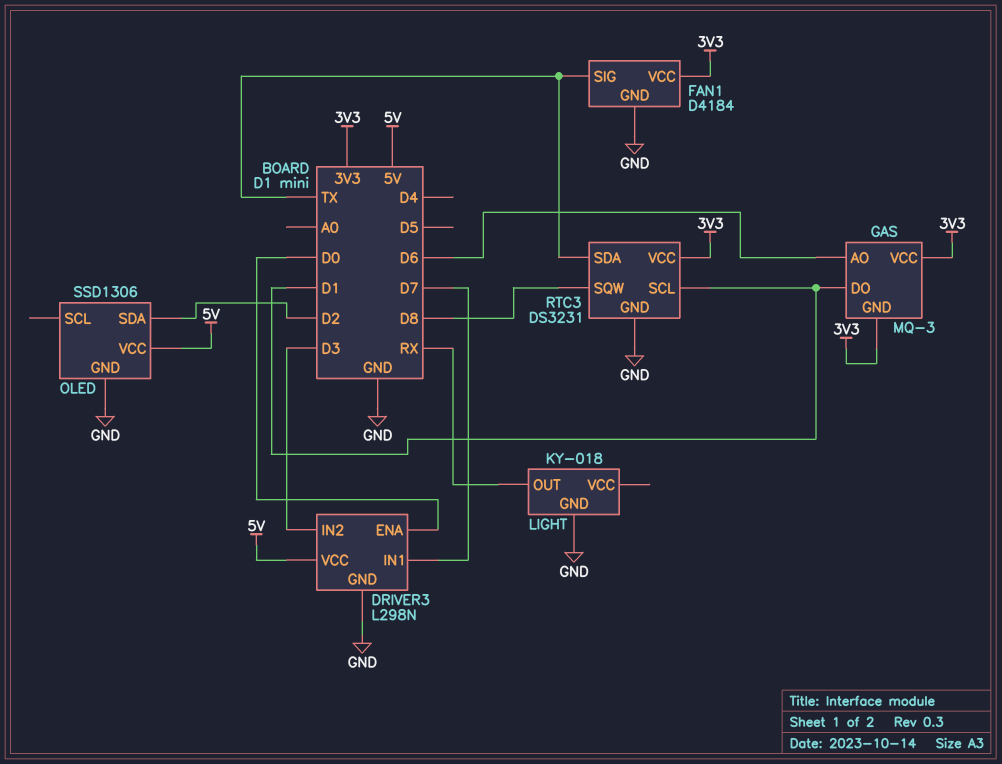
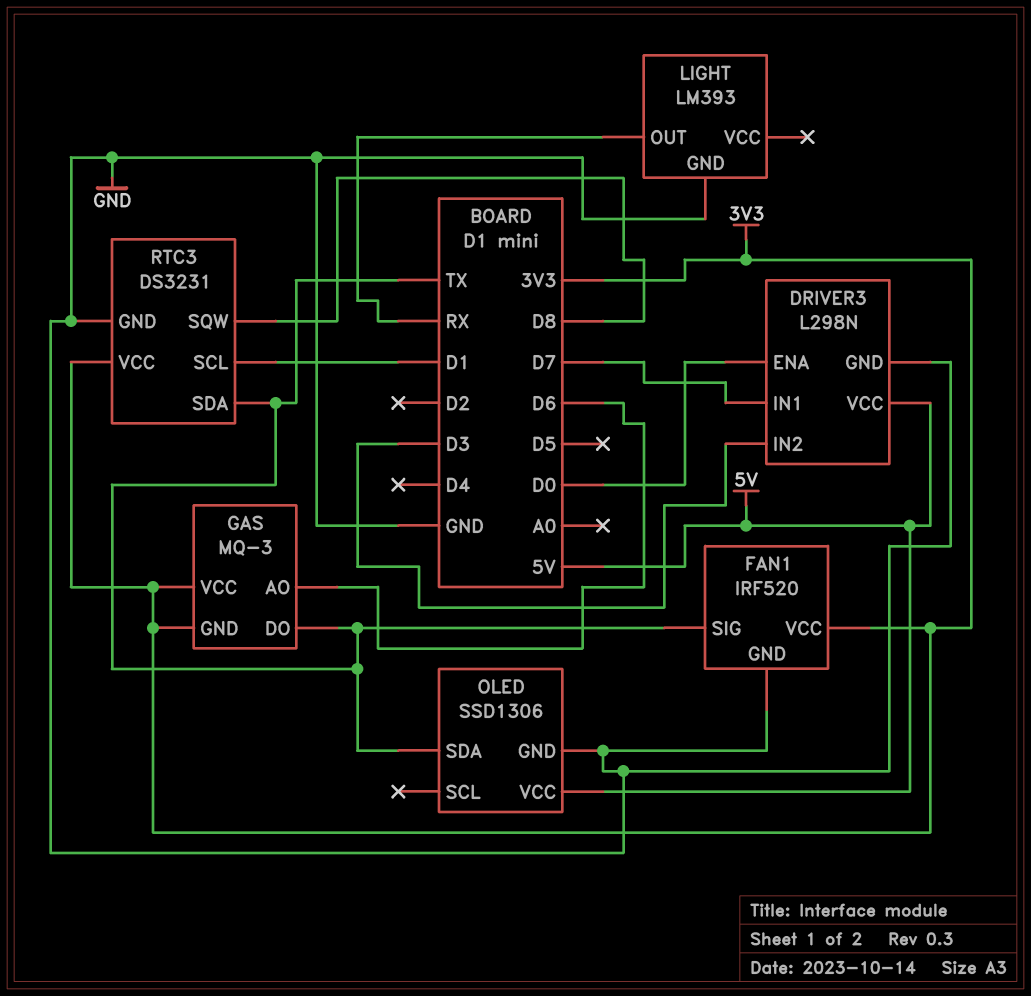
FAN1: D4184 -> IRF520
GAS pin DO: D1 -> TX
LIGHT: KY-018 -> LM393
OLED pin SDA: D2 -> TX

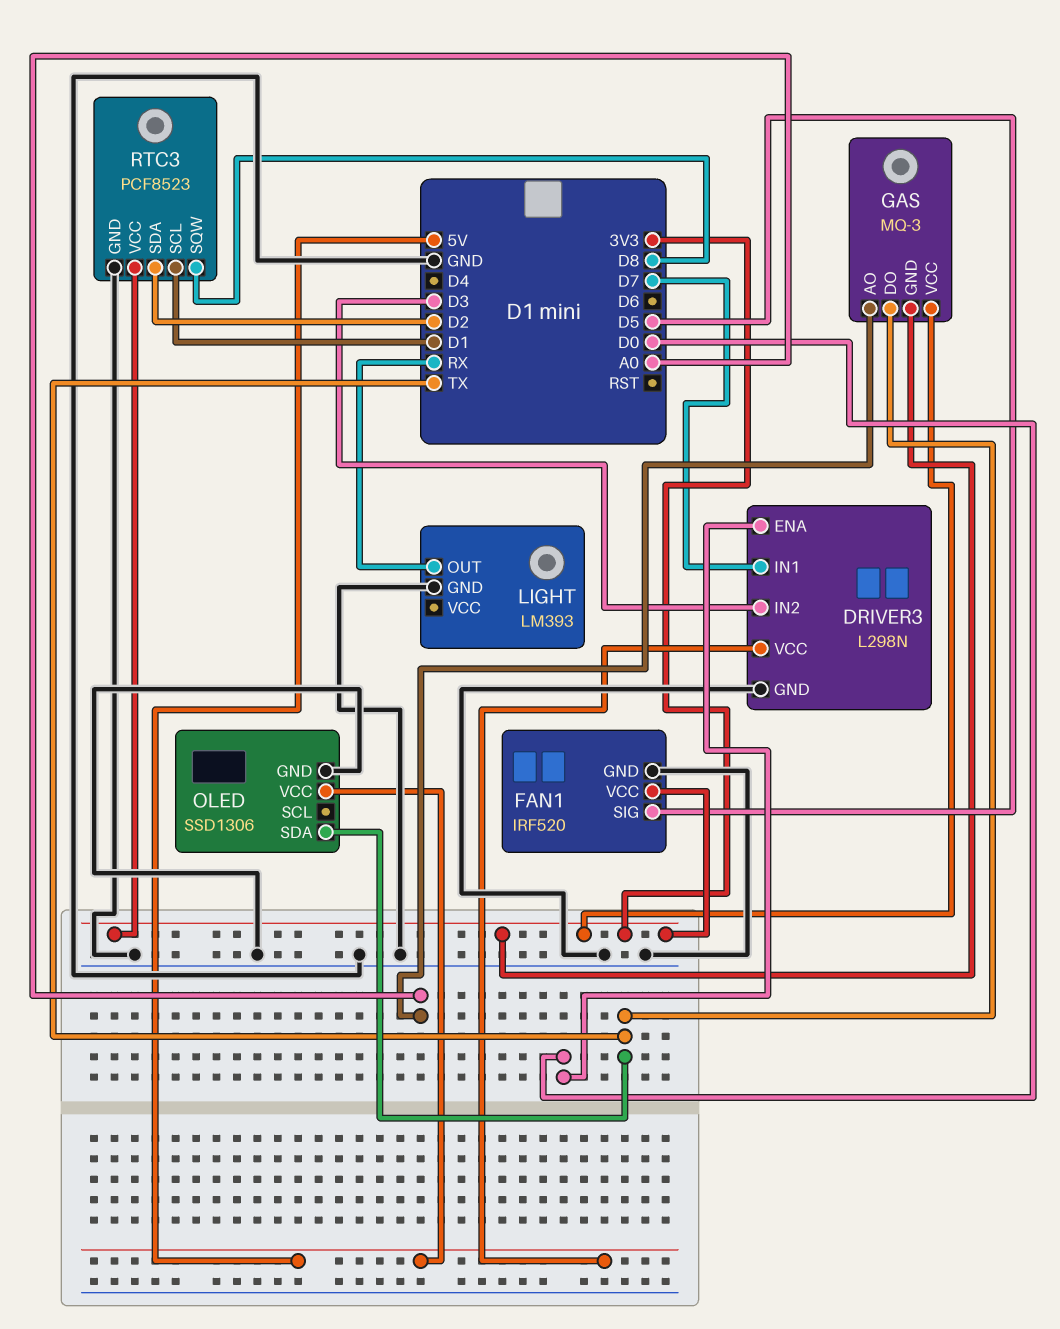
FAN1 pin SIG: TX -> D5
GAS pin AO: D6 -> A0
RTC3: DS3231 -> PCF8523
RTC3 pin SDA: TX -> D2

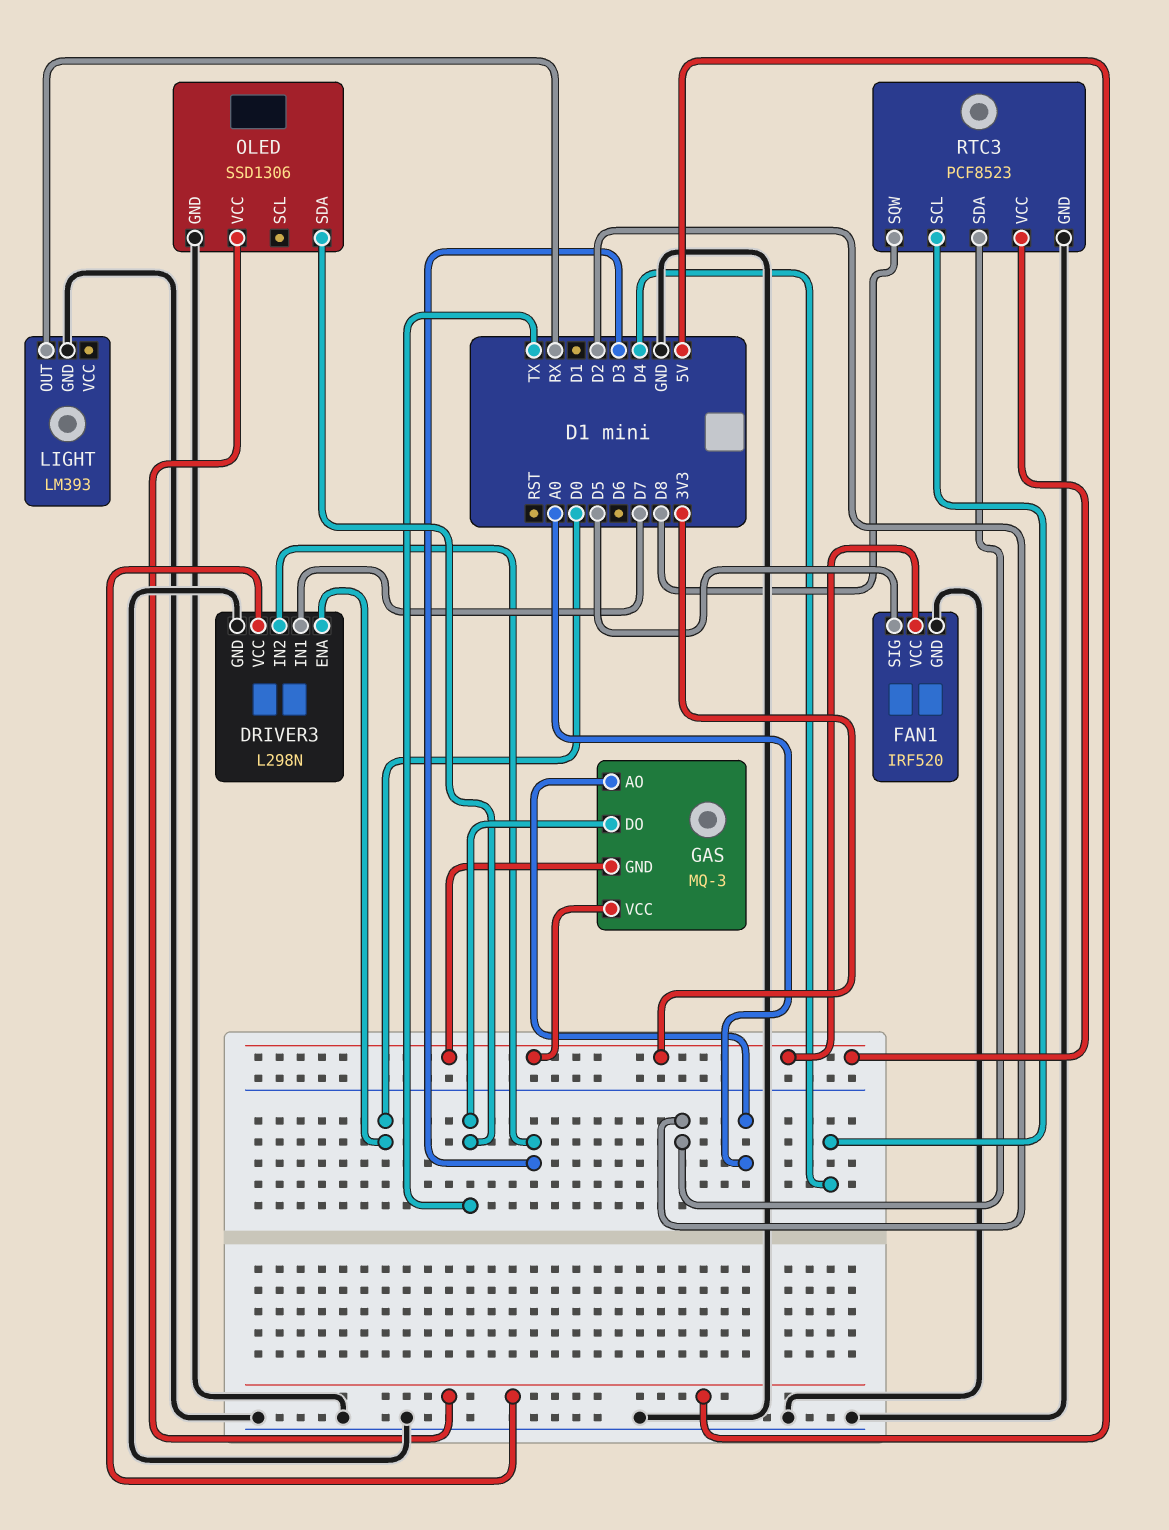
RTC3 pin SCL: D1 -> D4

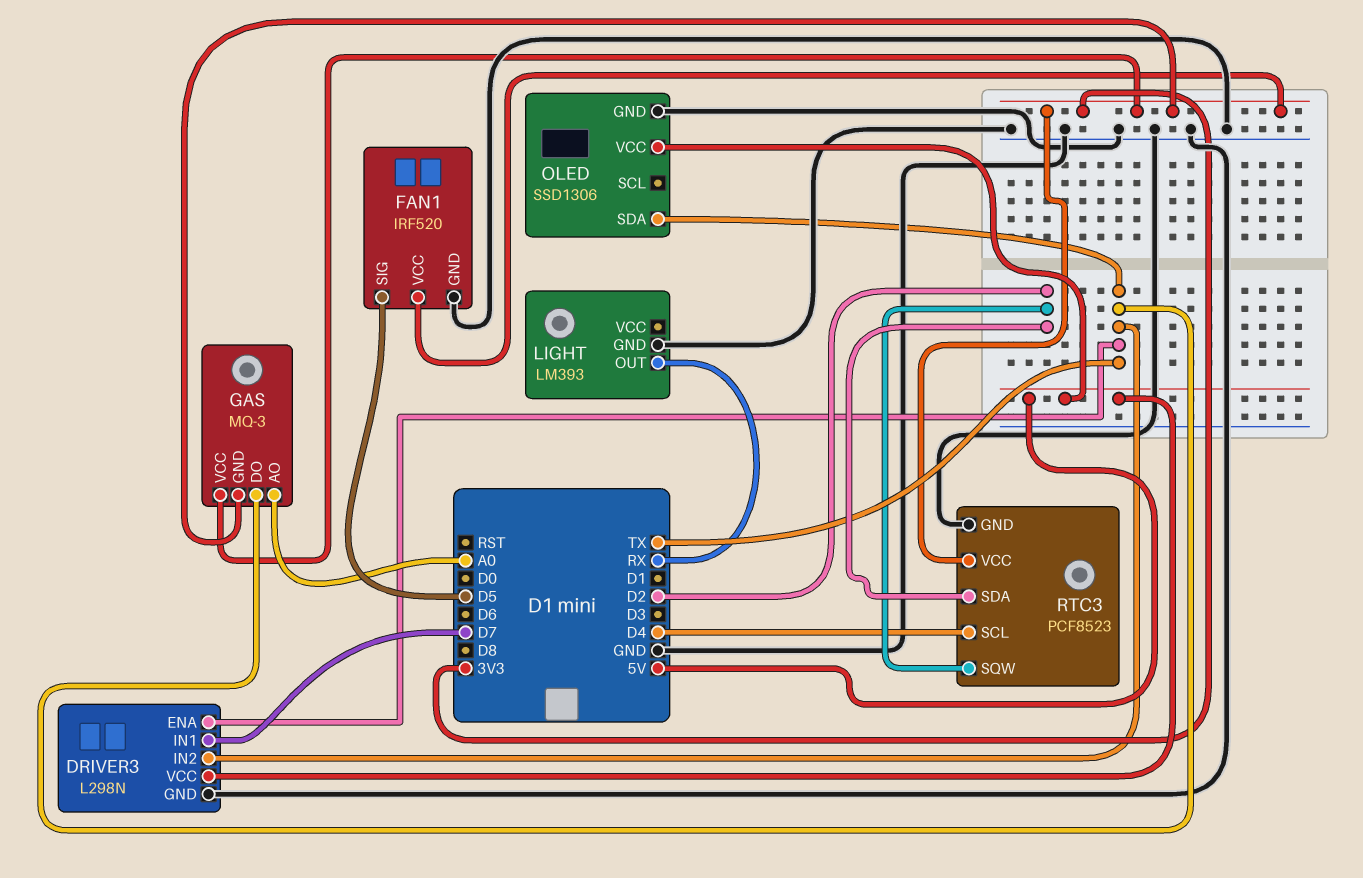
DRIVER3 pin ENA: D0 -> TX
DRIVER3 pin IN2: D3 -> TX
RTC3 pin SQW: D8 -> D2

